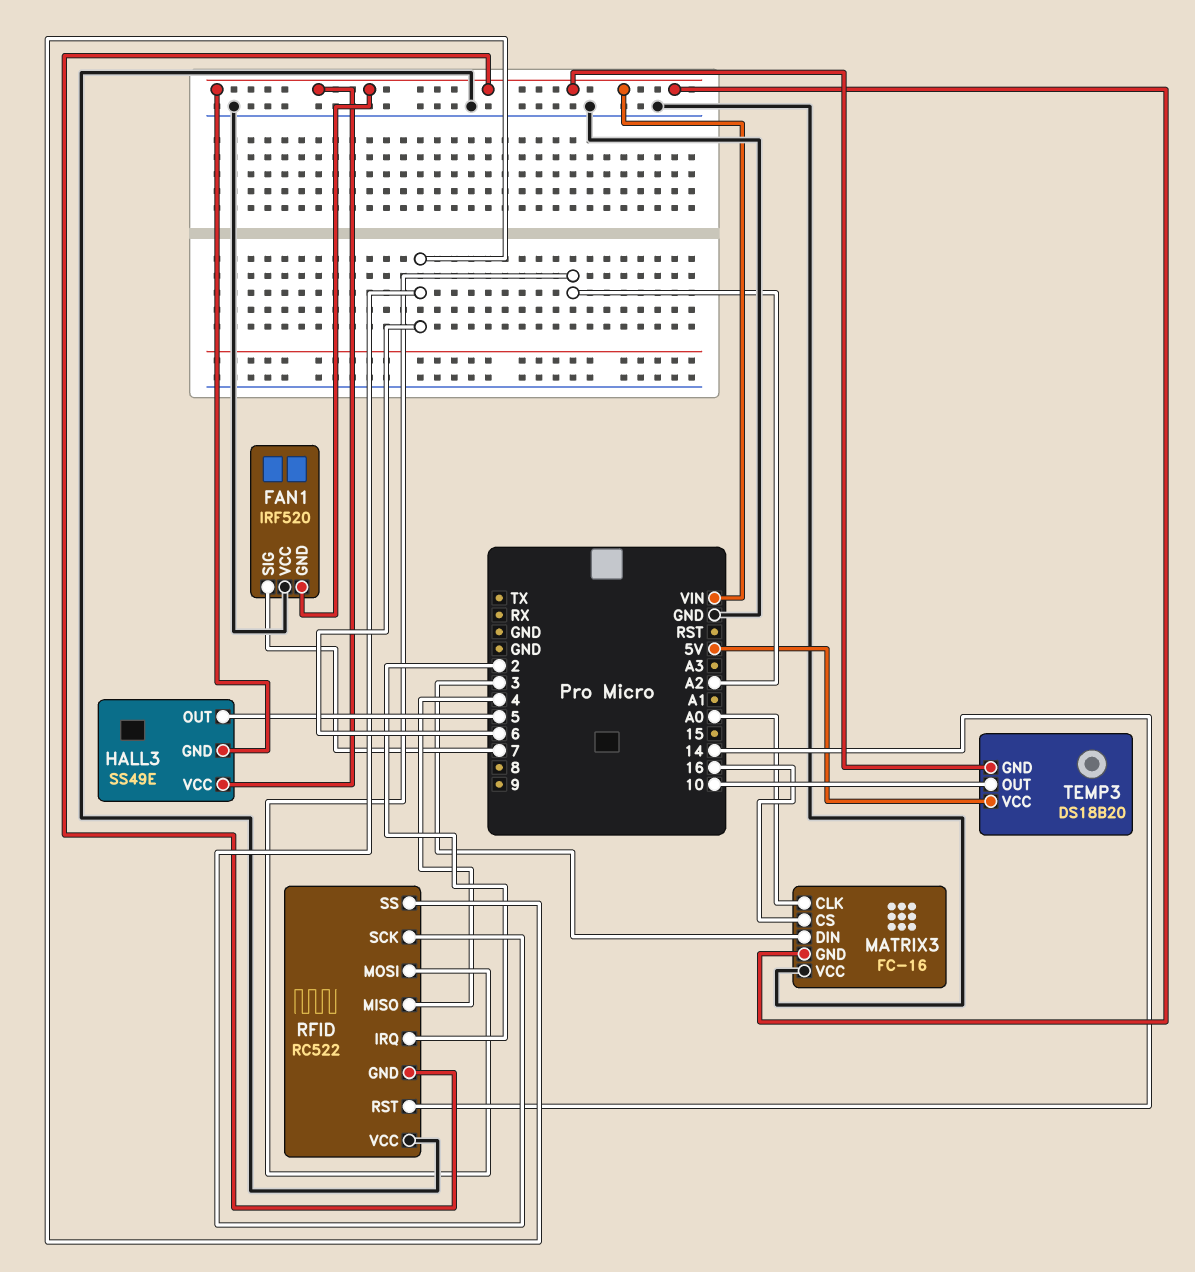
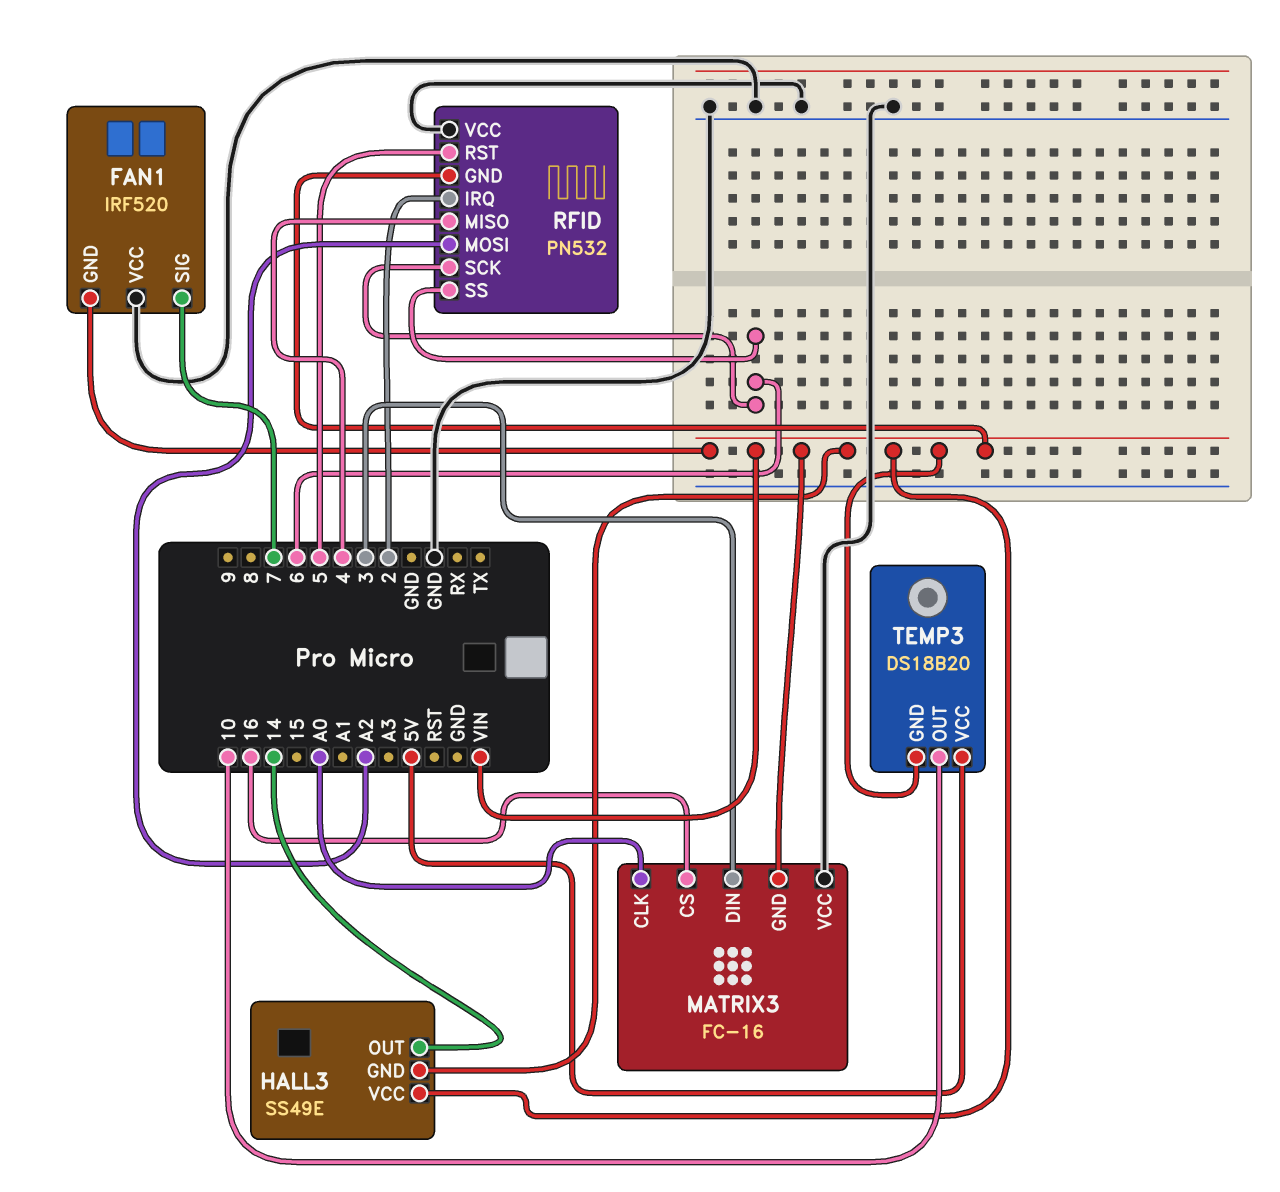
HALL3 pin OUT: 5 -> 14
RFID: RC522 -> PN532
RFID pin RST: 14 -> 5

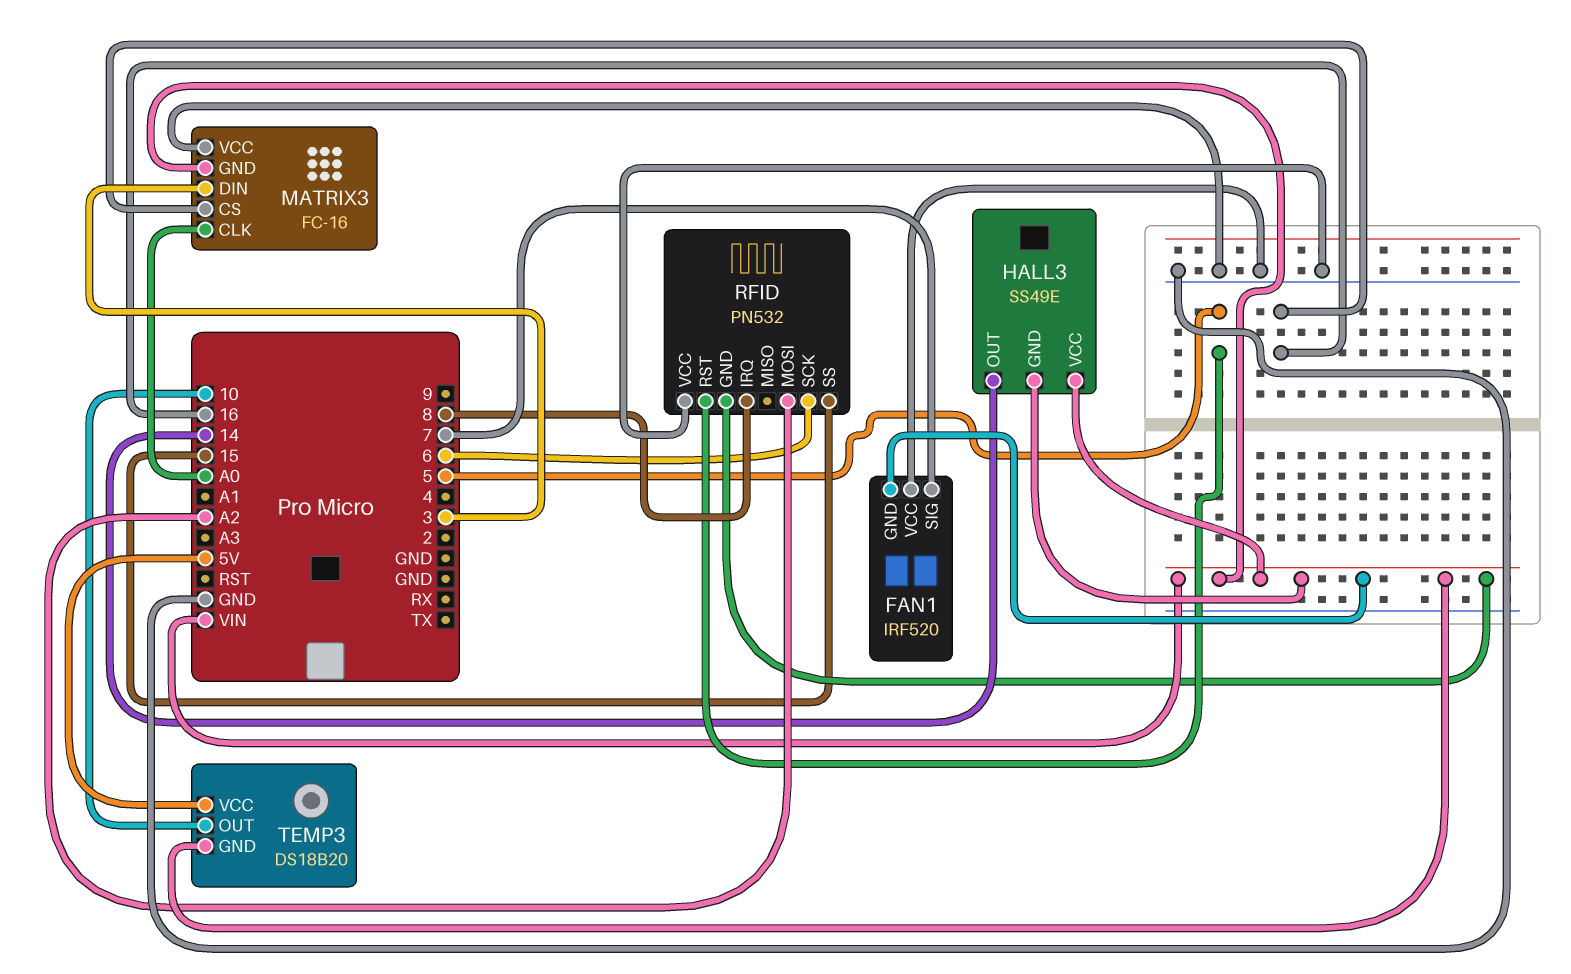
RFID pin IRQ: 2 -> 8
RFID pin MISO: 4 -> none
RFID pin SS: 6 -> 15

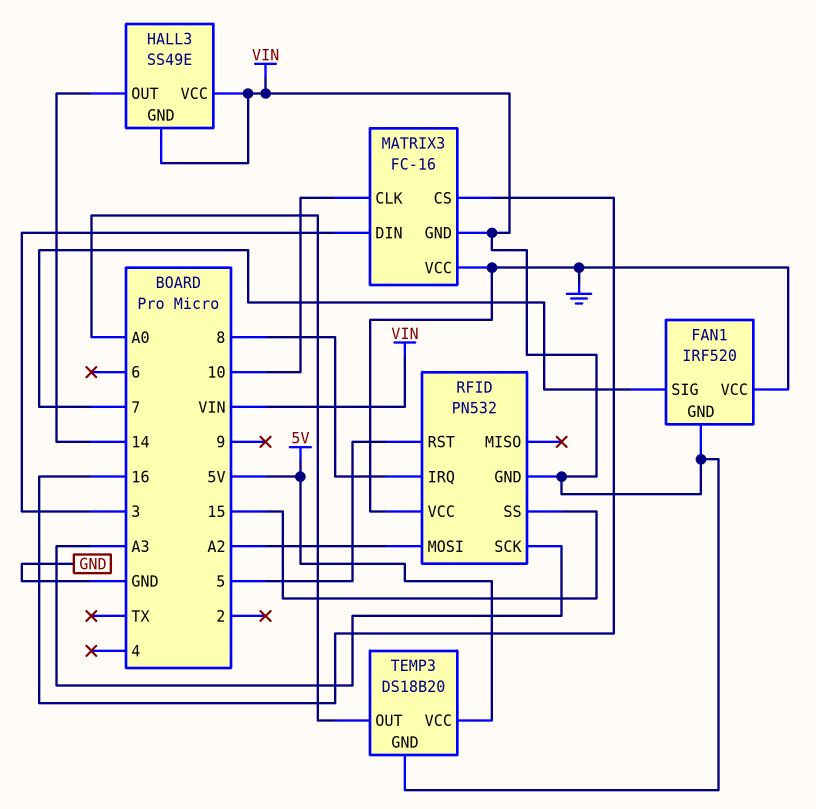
MATRIX3 pin CLK: A0 -> 10
RFID pin SCK: 6 -> A3
TEMP3 pin OUT: 10 -> A0

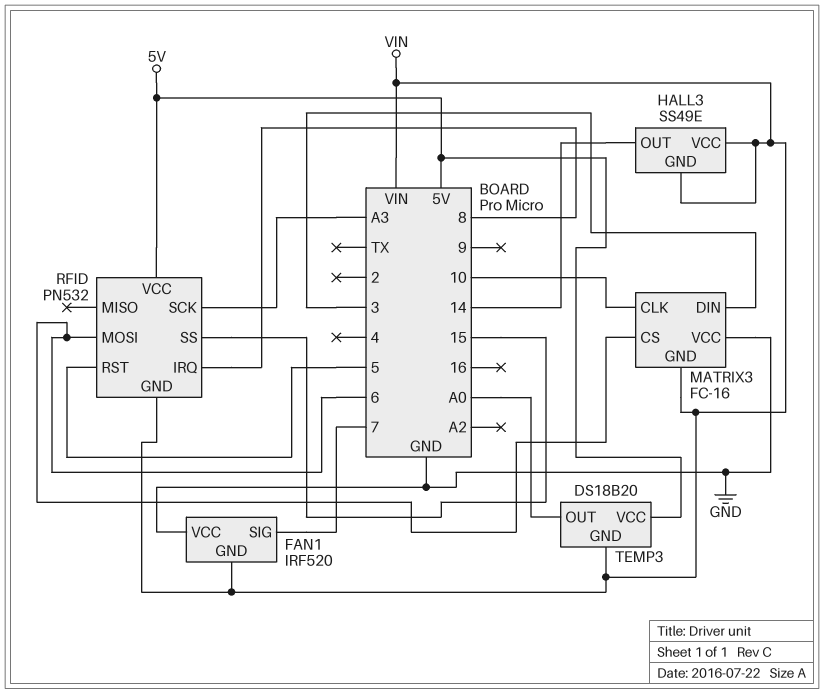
MATRIX3 pin CS: 16 -> 6
RFID pin MOSI: A2 -> 6
RFID pin VCC: GND -> 5V

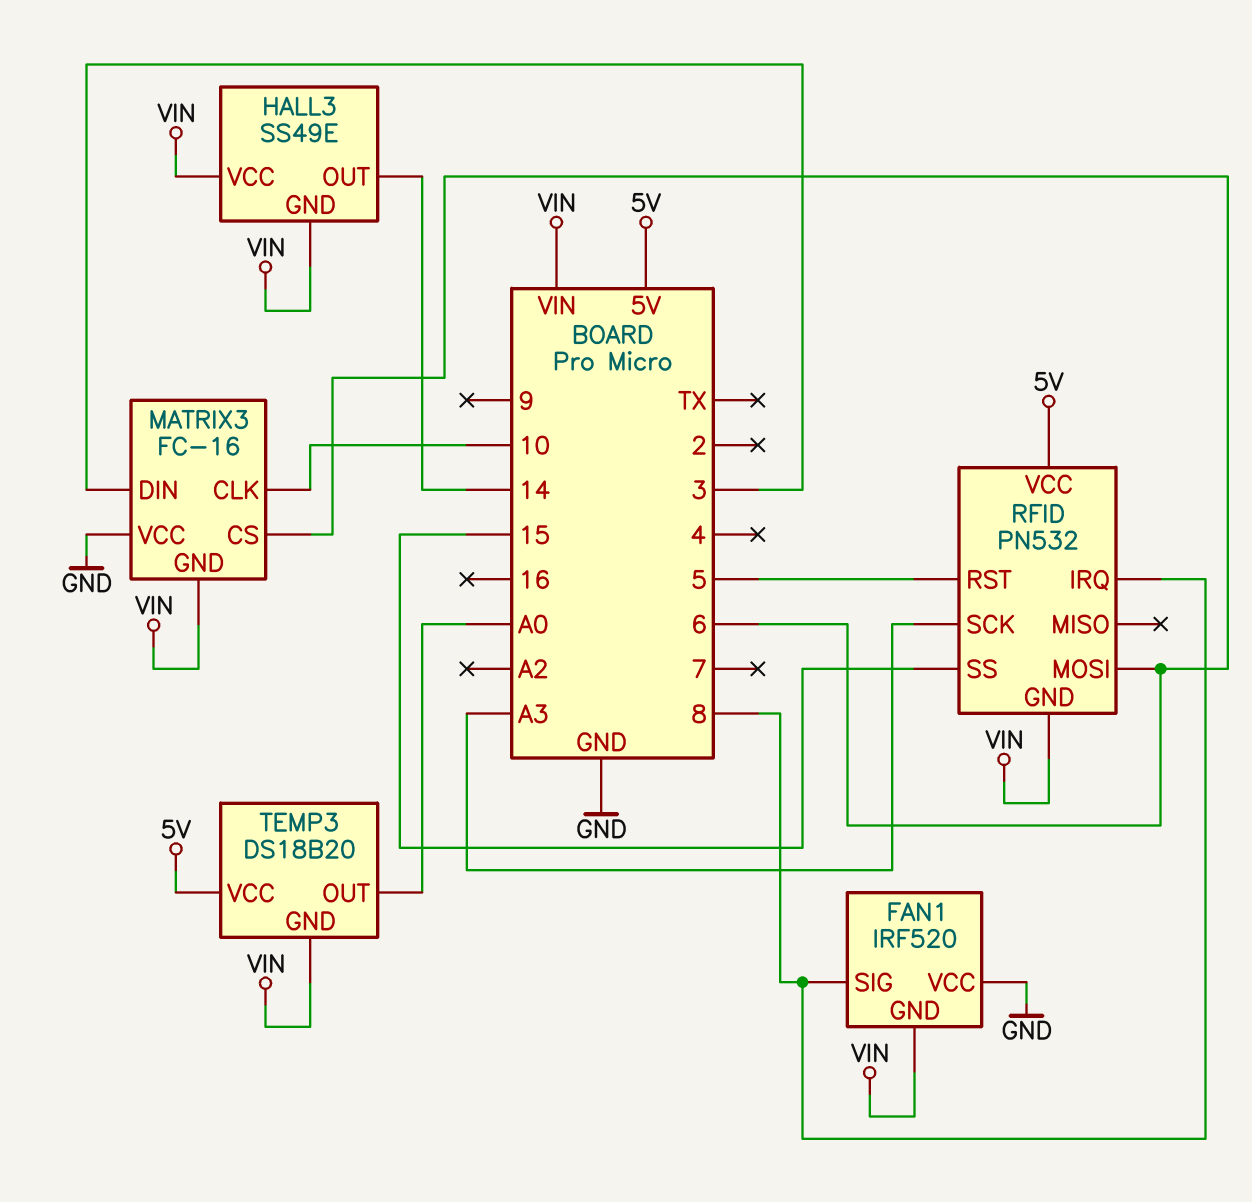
FAN1 pin SIG: 7 -> 8

